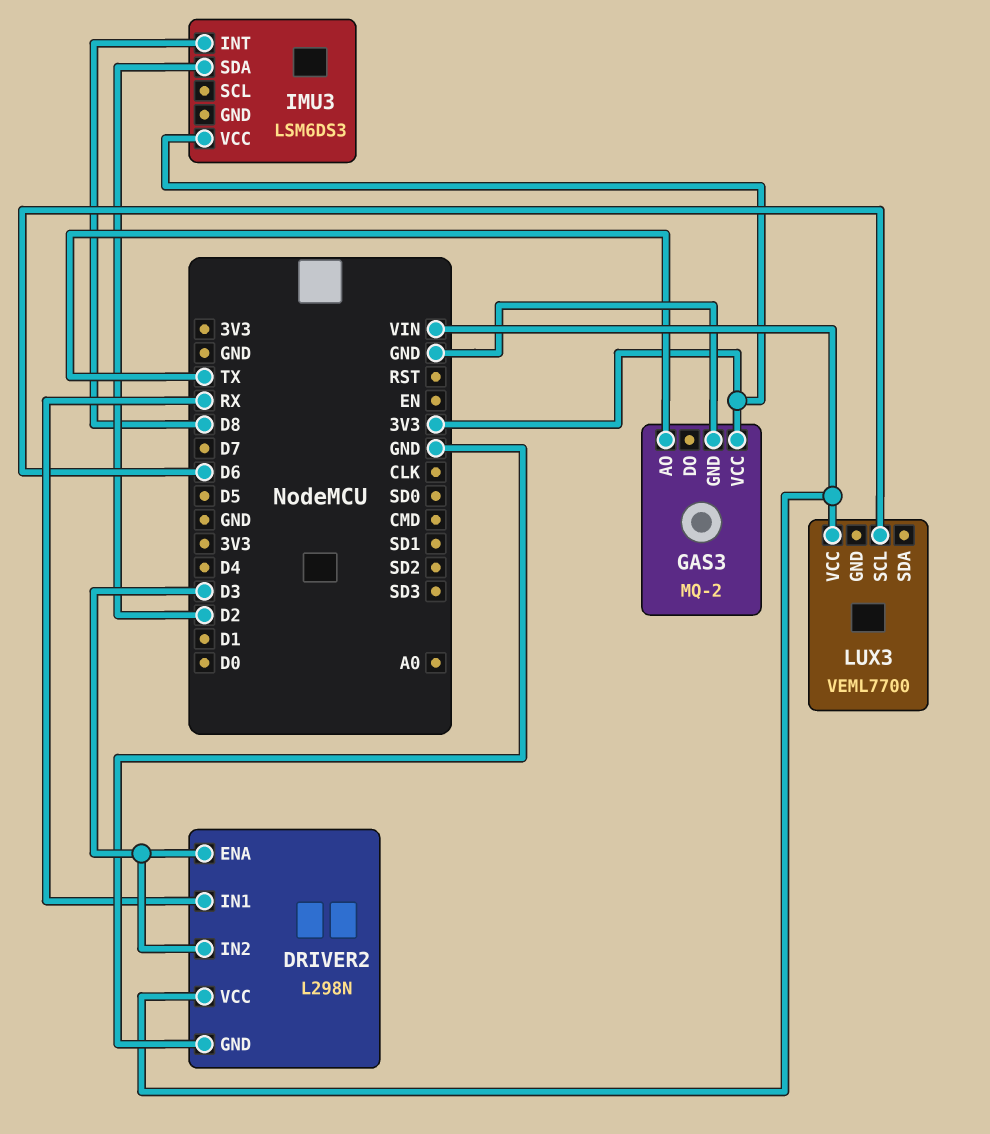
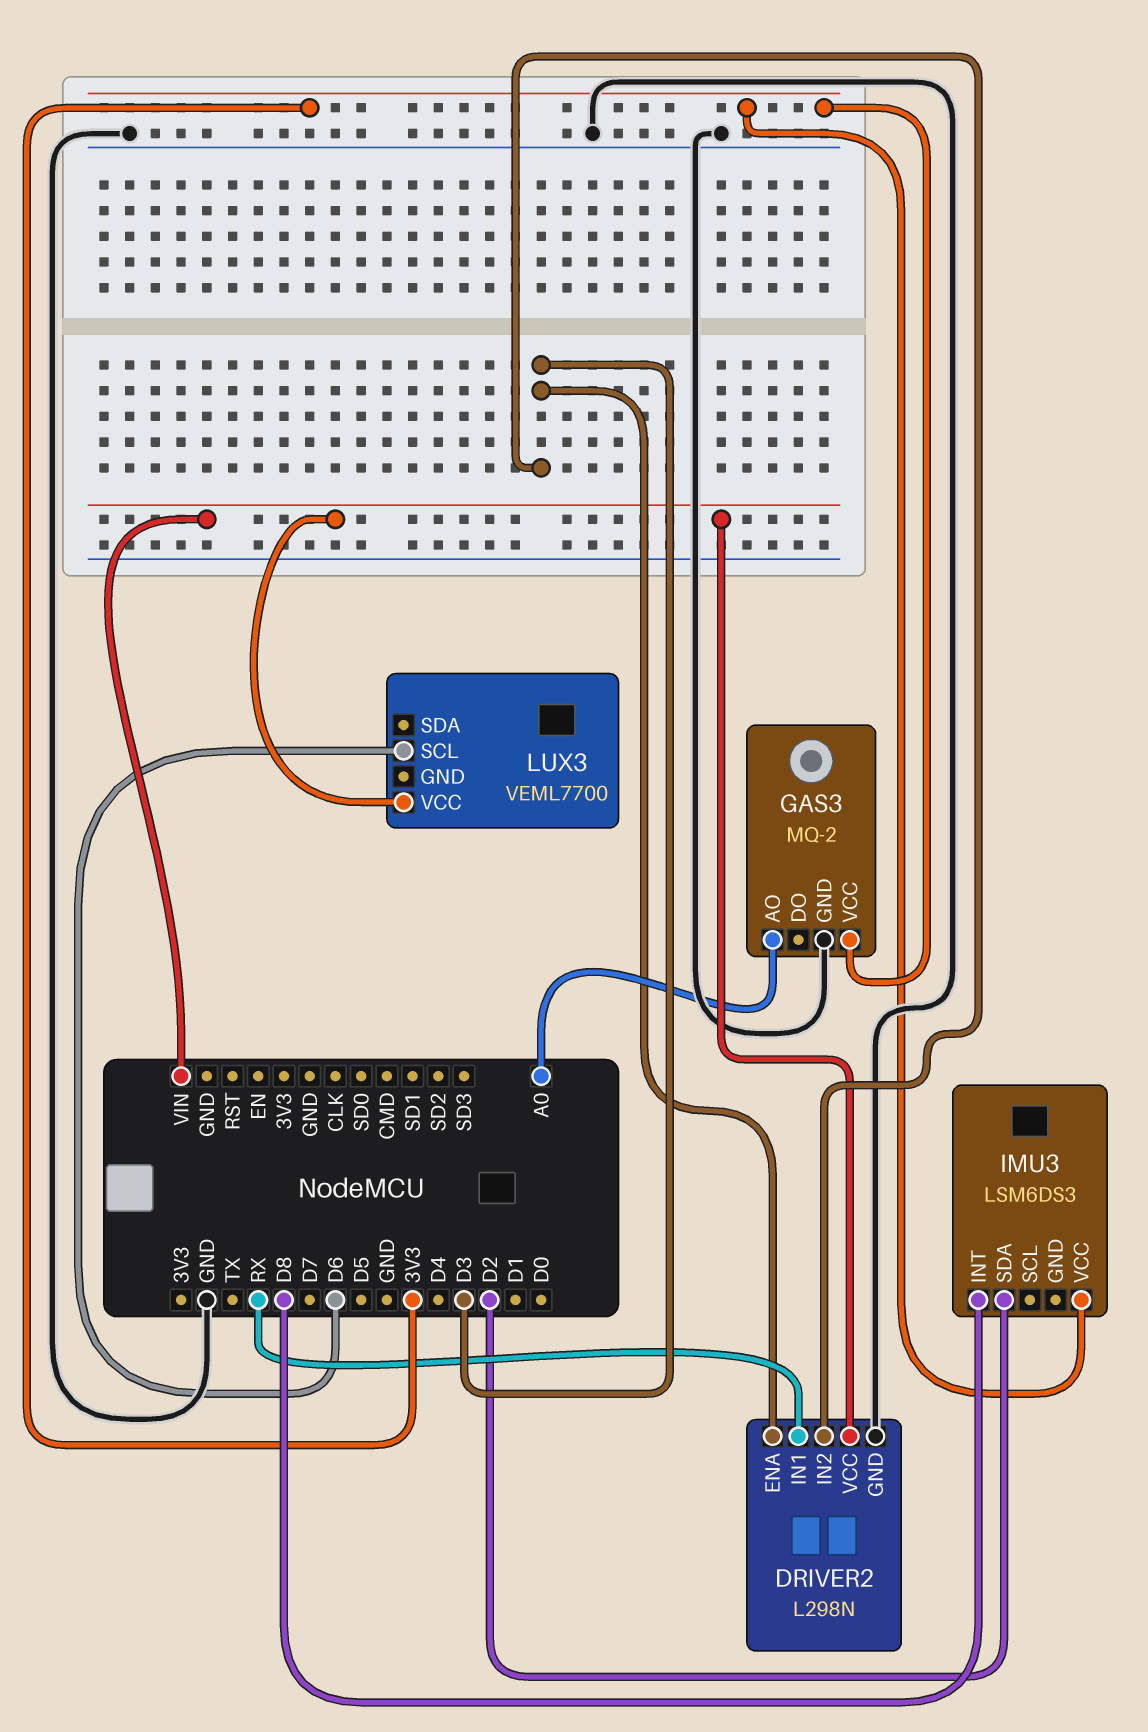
GAS3 pin AO: TX -> A0

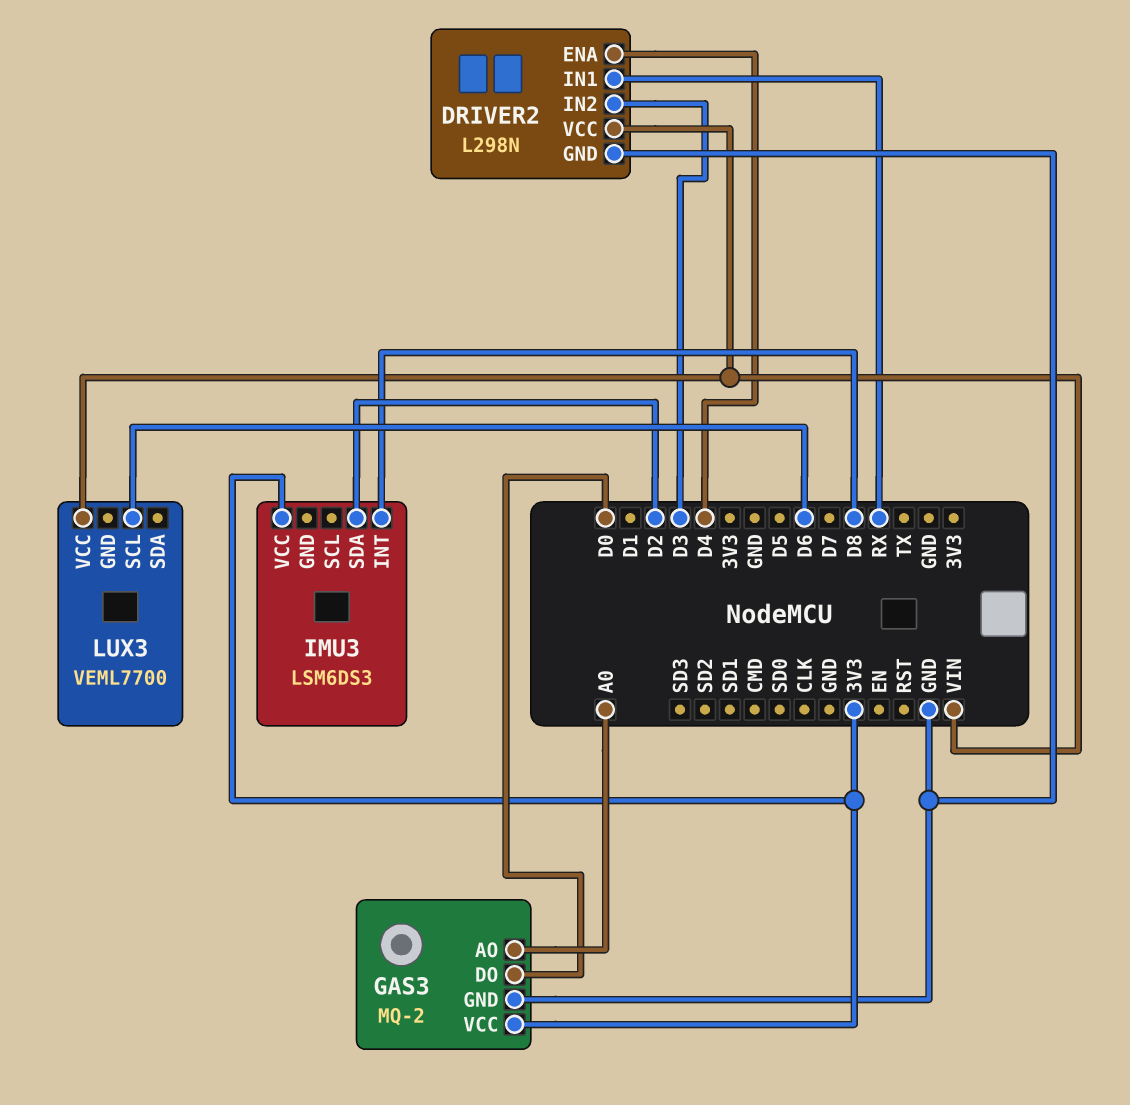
DRIVER2 pin ENA: D3 -> D4
GAS3 pin DO: none -> D0

